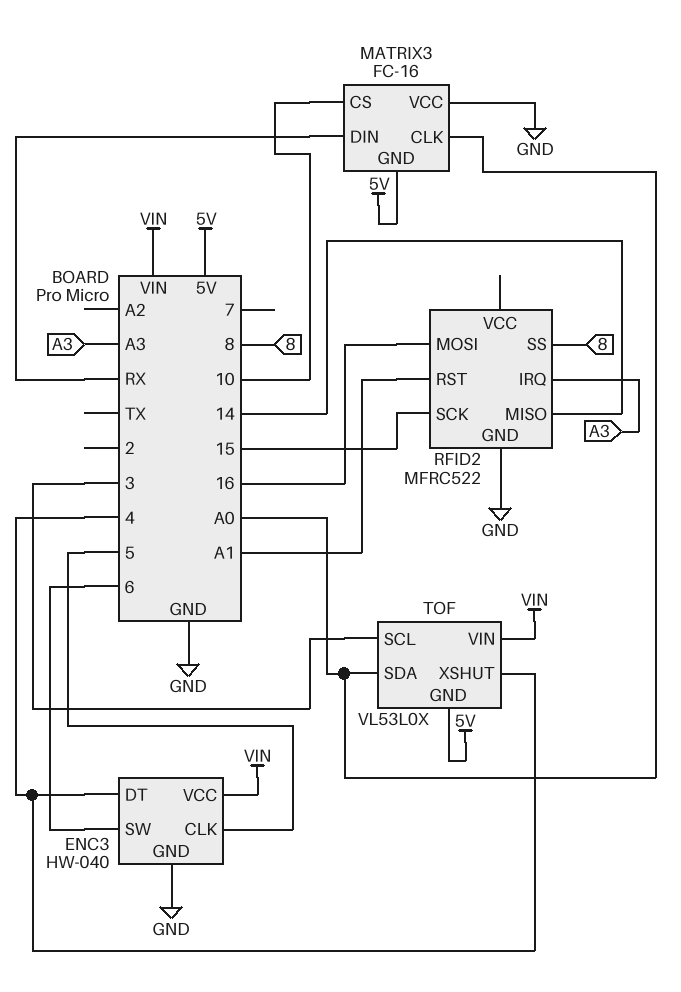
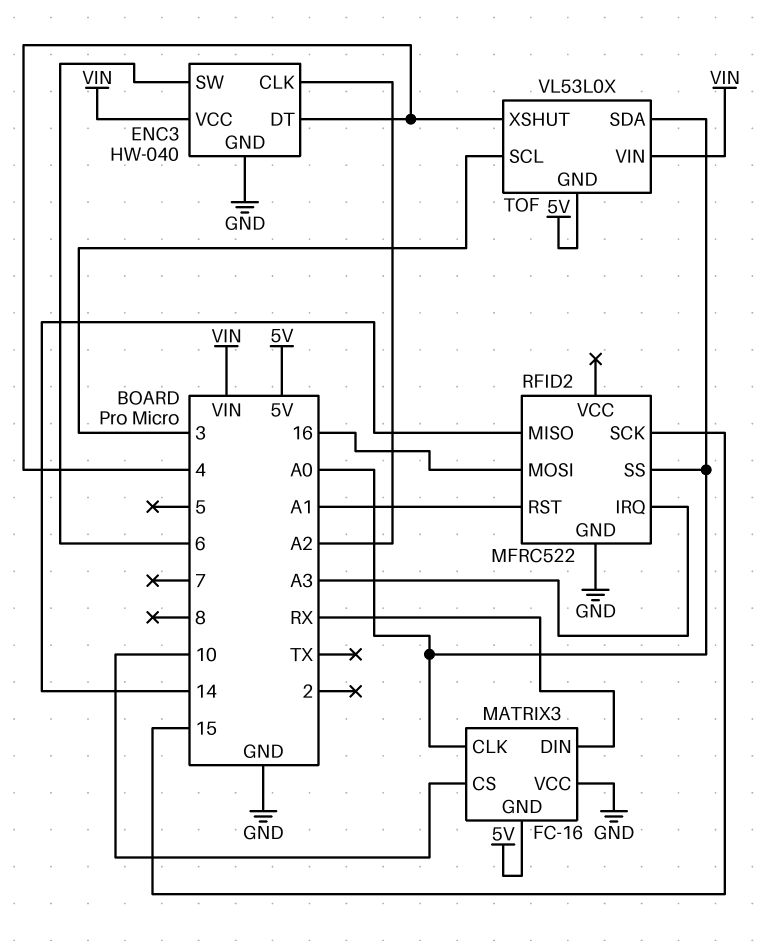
ENC3 pin CLK: 5 -> A2
RFID2 pin SS: 8 -> A0

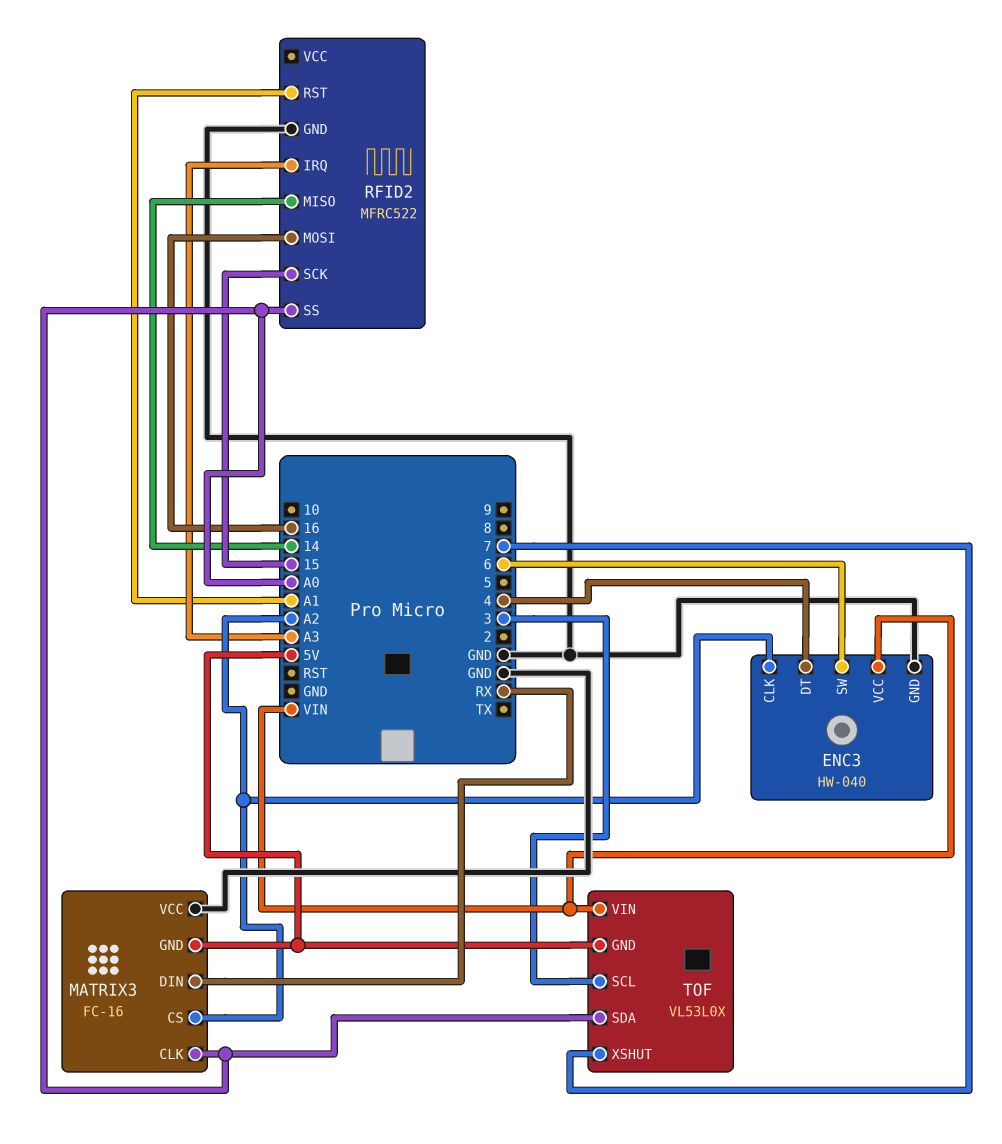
MATRIX3 pin CS: 10 -> A2
TOF pin XSHUT: 4 -> 7

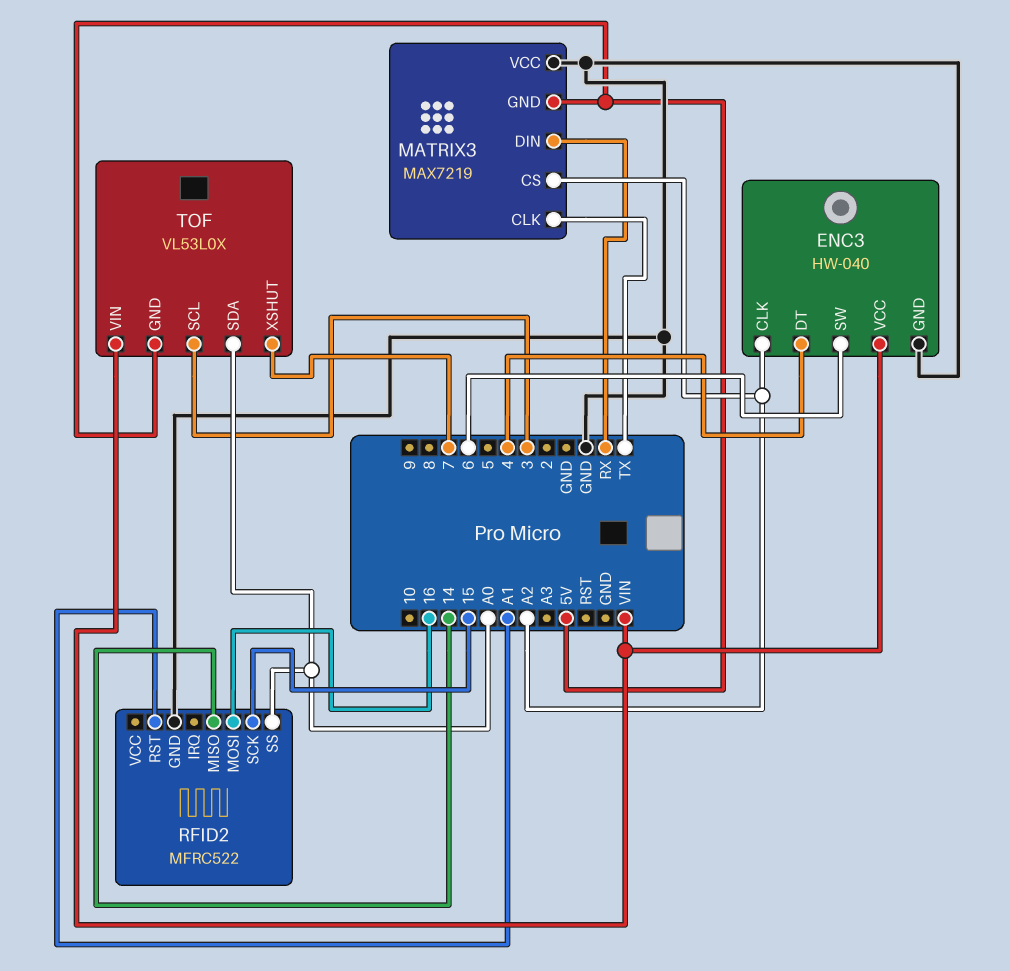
MATRIX3: FC-16 -> MAX7219
MATRIX3 pin CLK: A0 -> TX
RFID2 pin IRQ: A3 -> none

